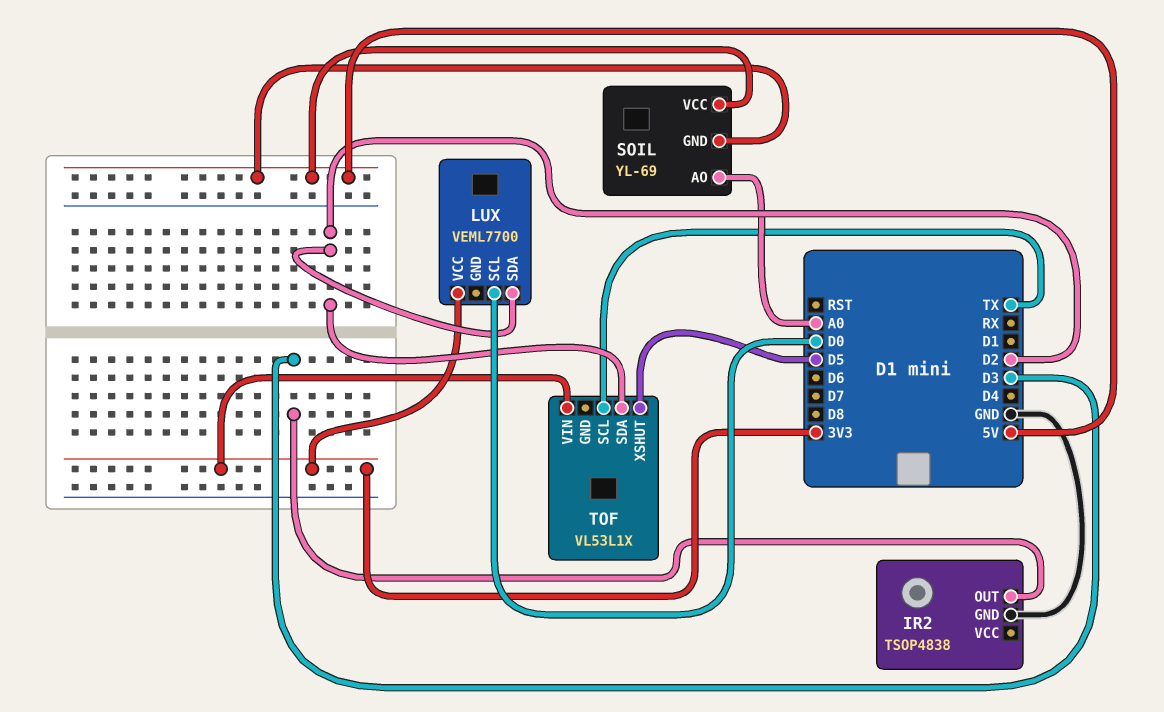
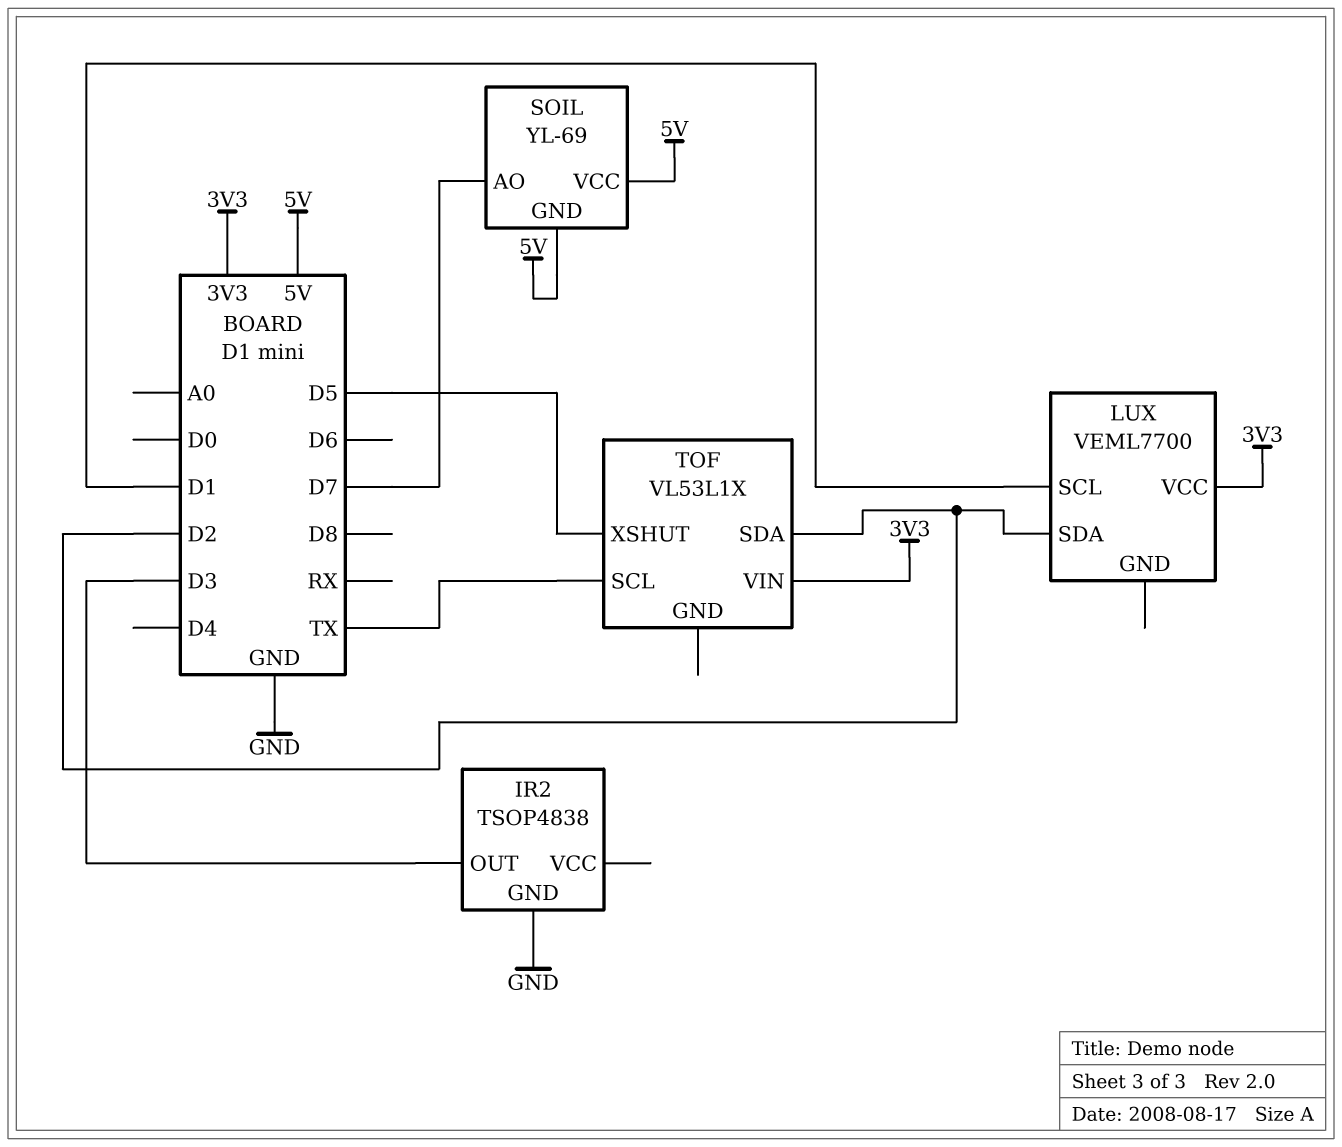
LUX pin SCL: D0 -> D1
SOIL pin AO: A0 -> D7

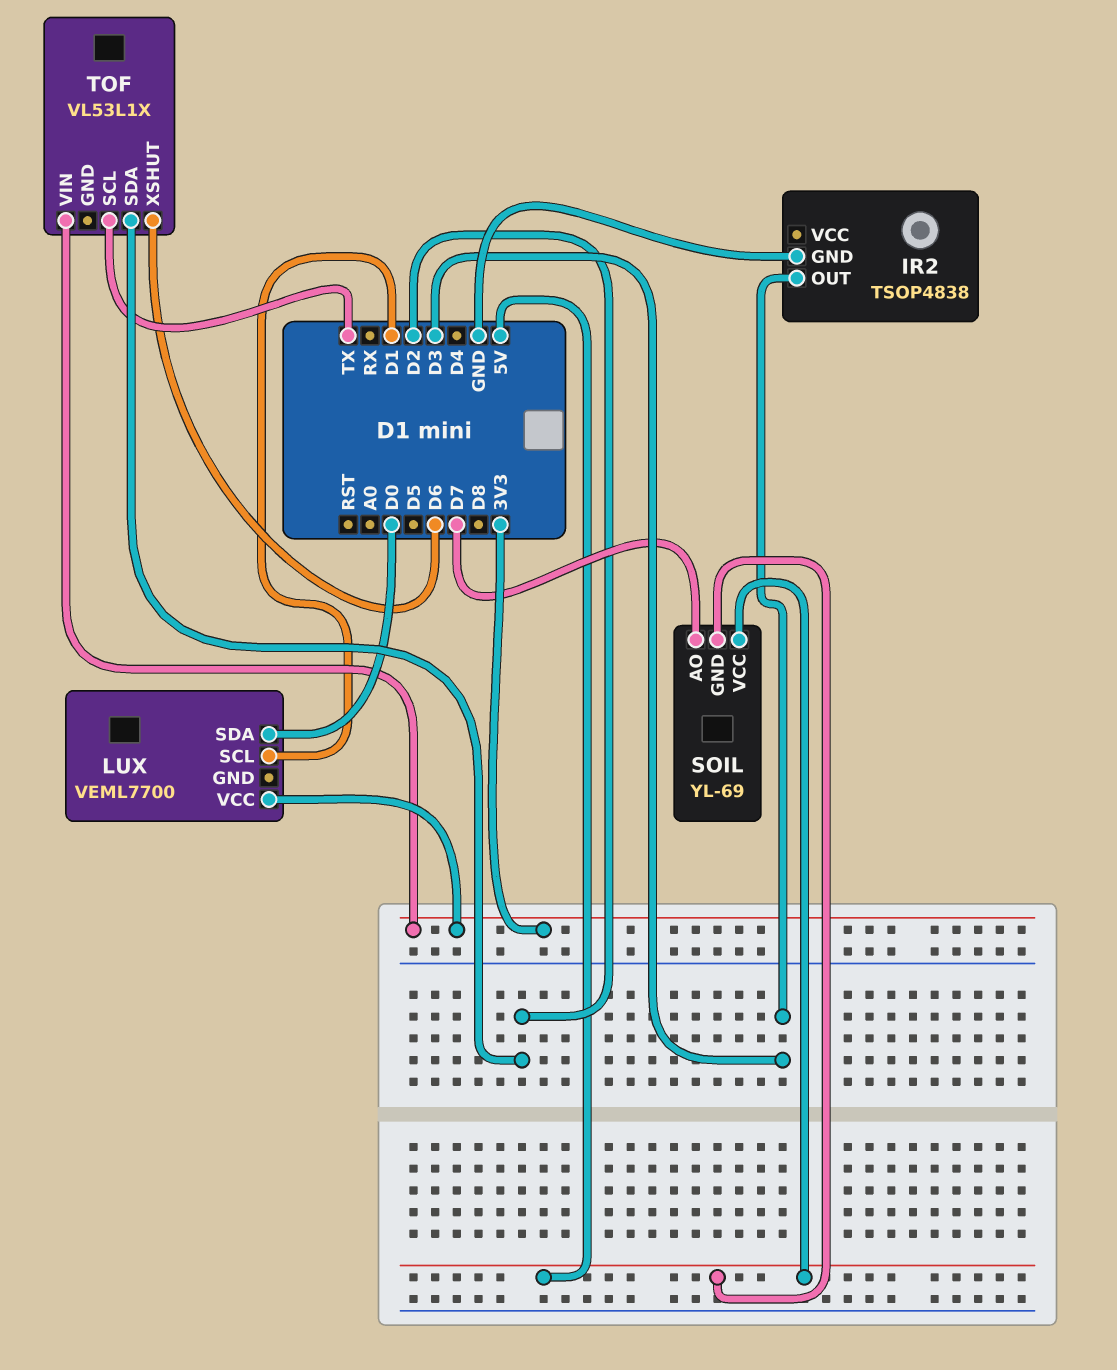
LUX pin SDA: D2 -> D0
TOF pin XSHUT: D5 -> D6

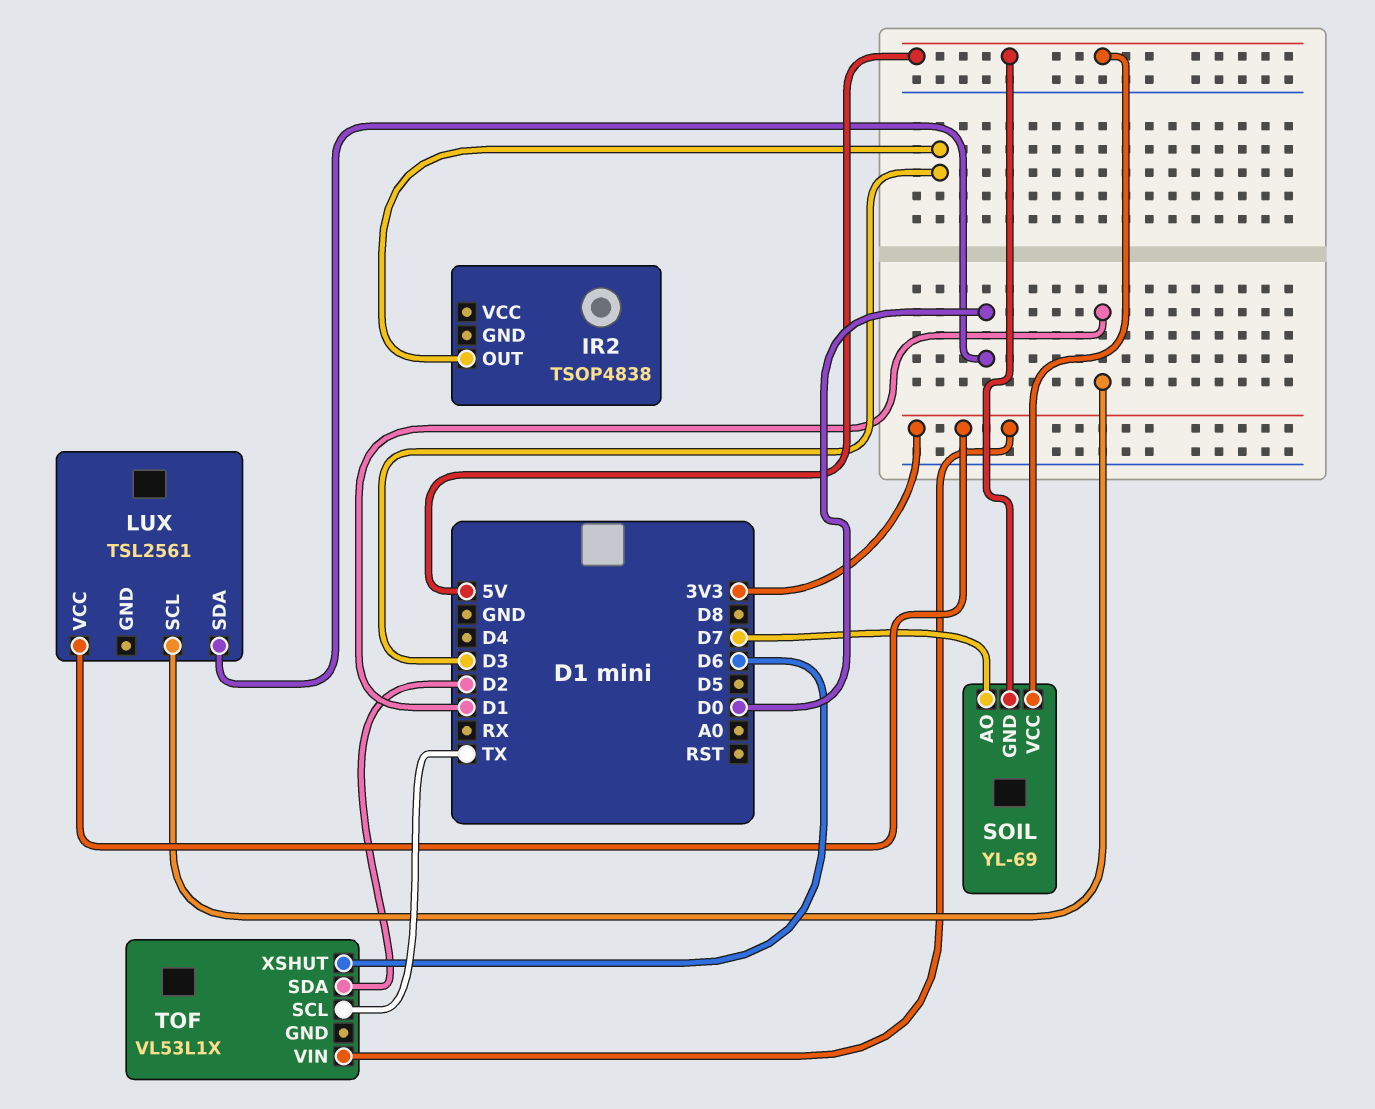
IR2 pin GND: GND -> none
LUX: VEML7700 -> TSL2561

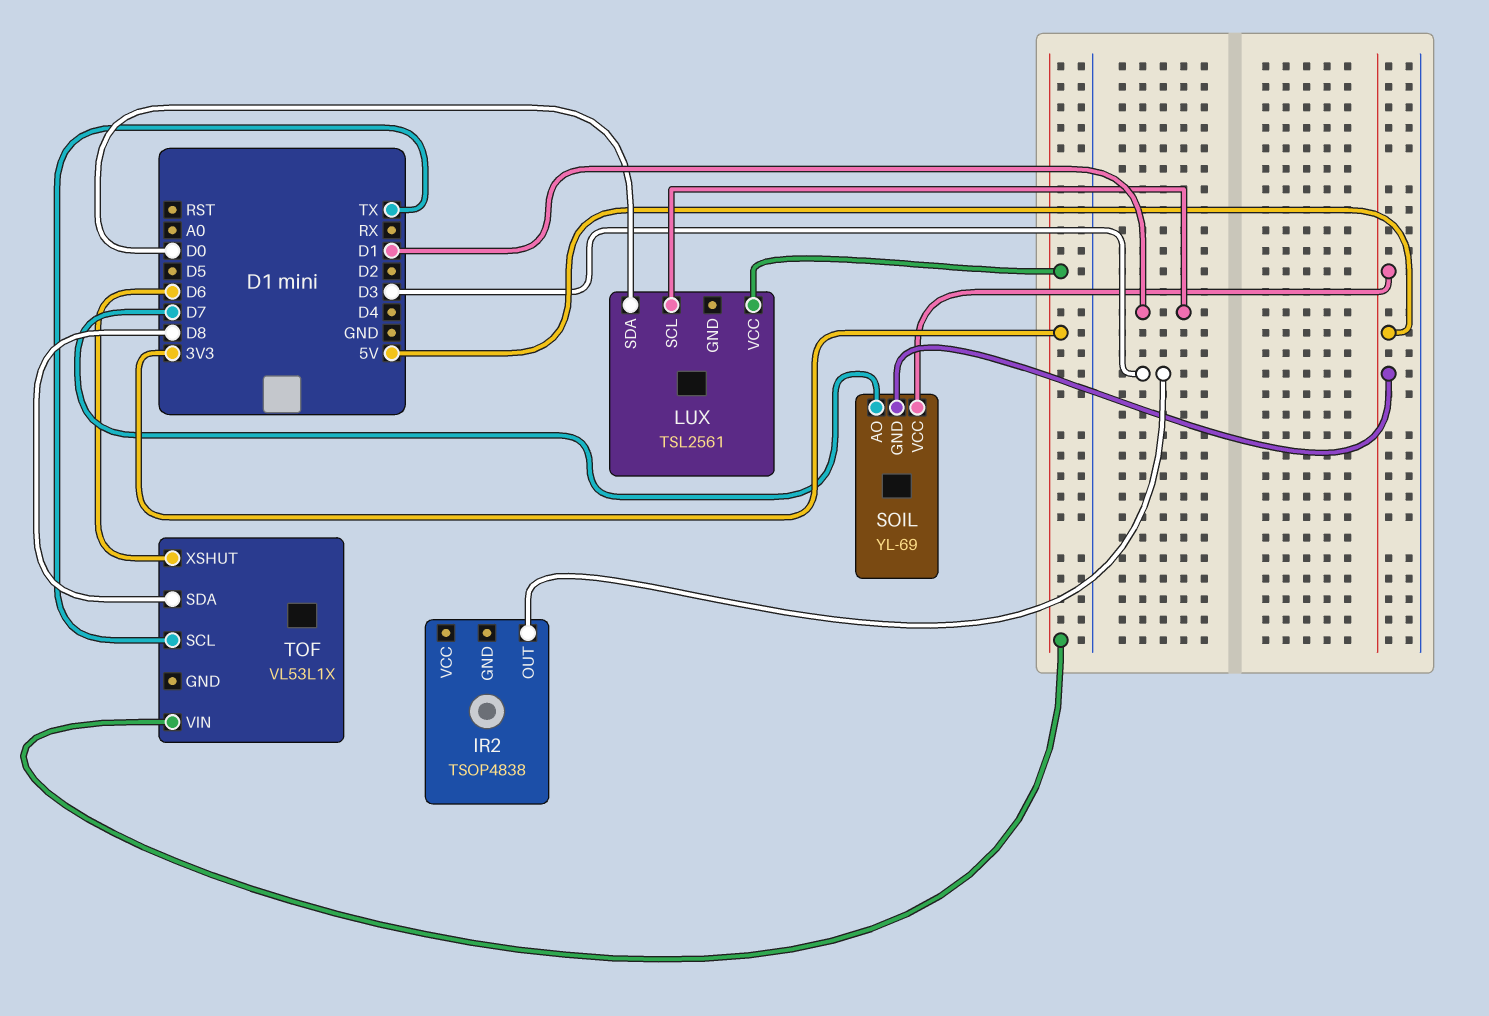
TOF pin SDA: D2 -> D8

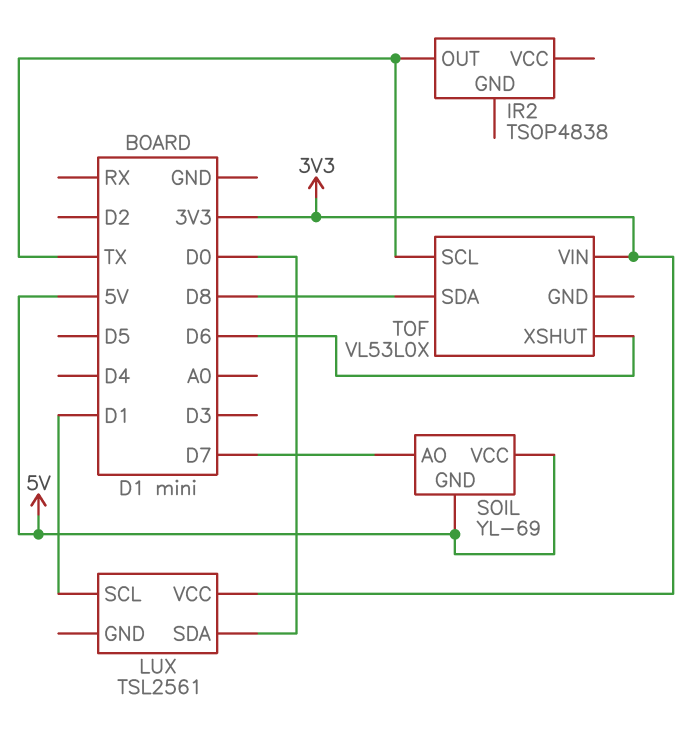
IR2 pin OUT: D3 -> TX
TOF: VL53L1X -> VL53L0X

